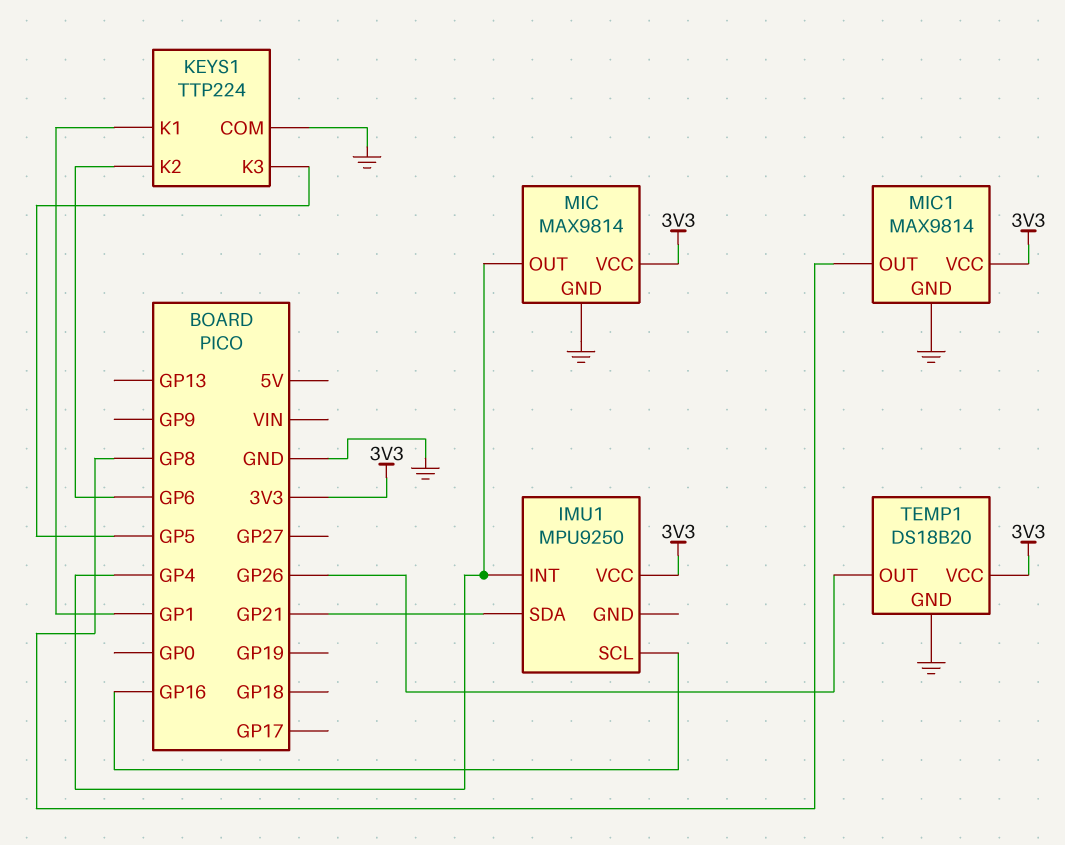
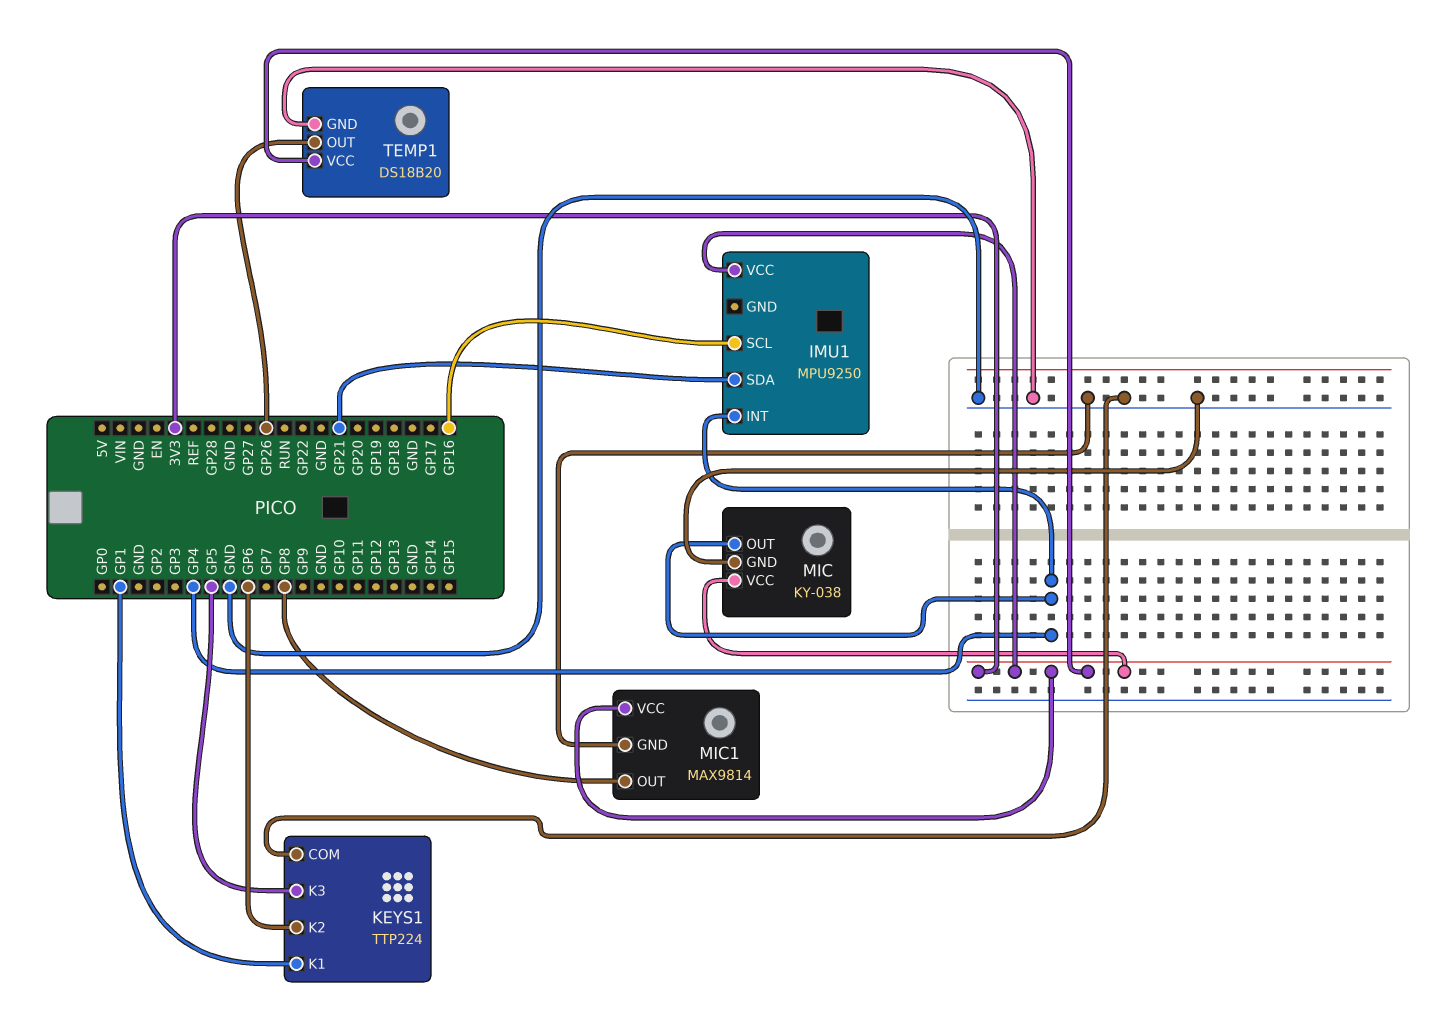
MIC: MAX9814 -> KY-038

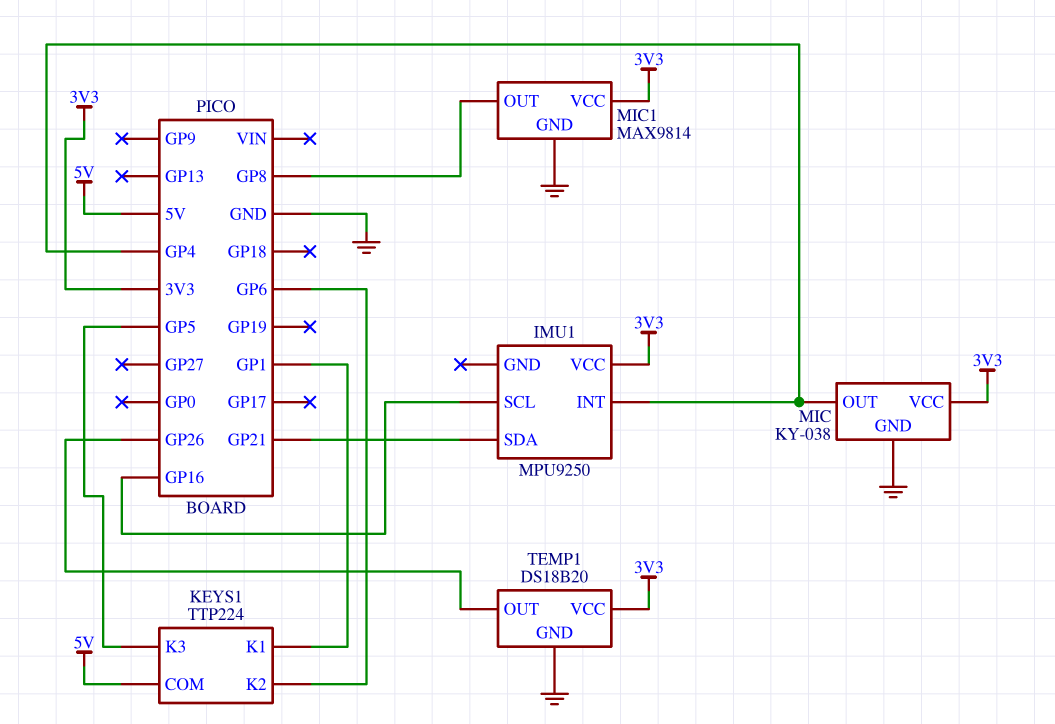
KEYS1 pin COM: GND -> 5V

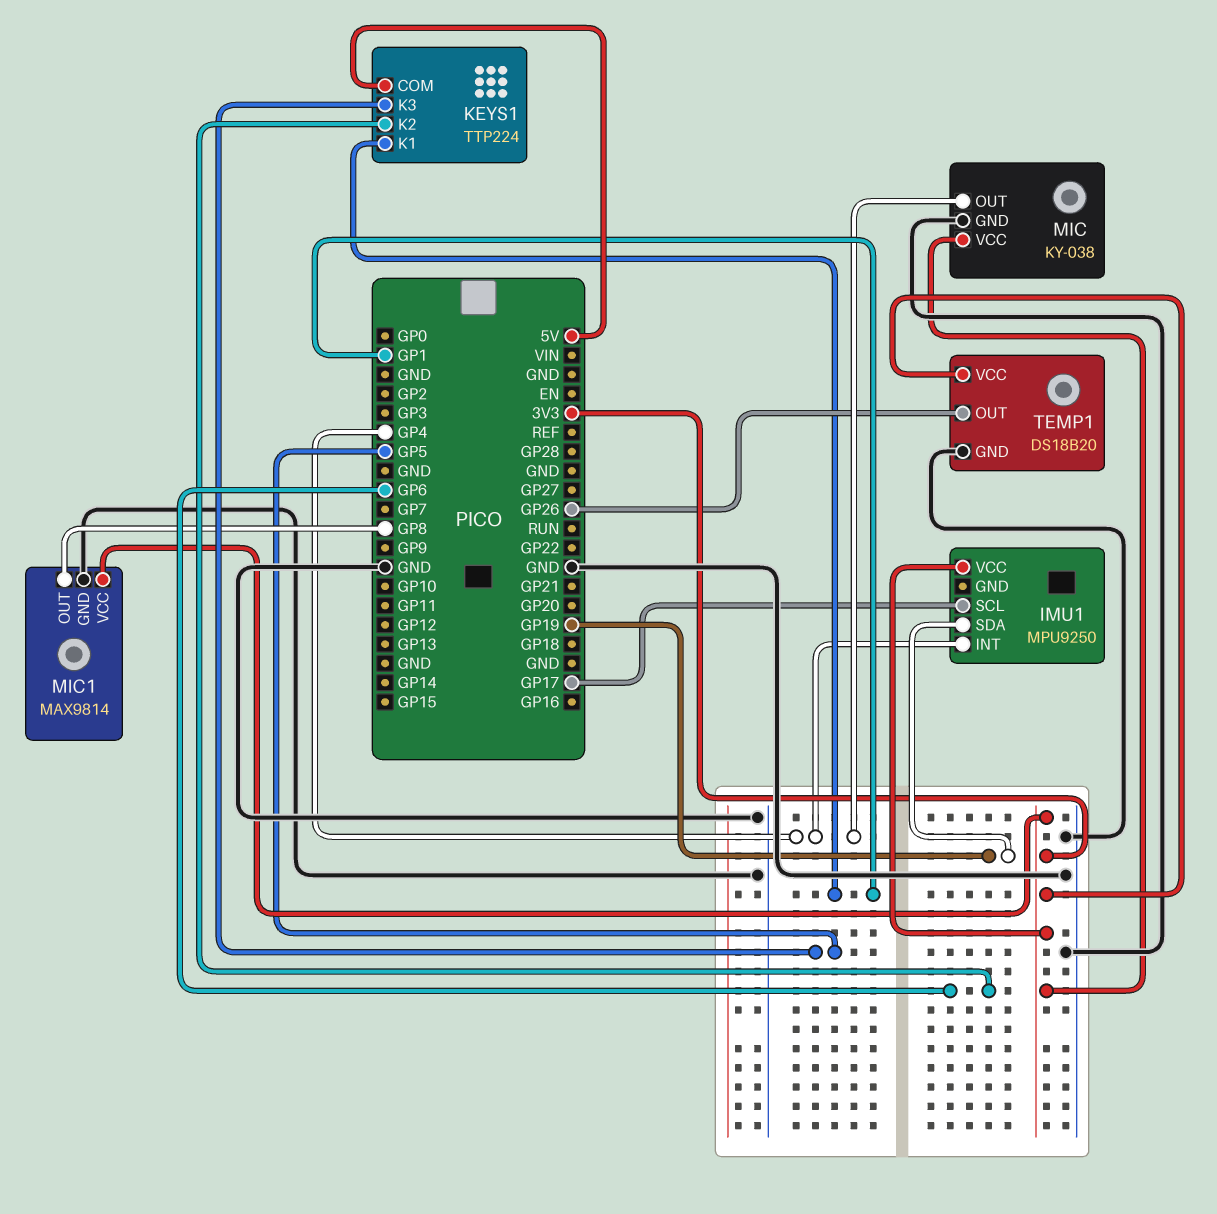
IMU1 pin SCL: GP16 -> GP17
IMU1 pin SDA: GP21 -> GP19

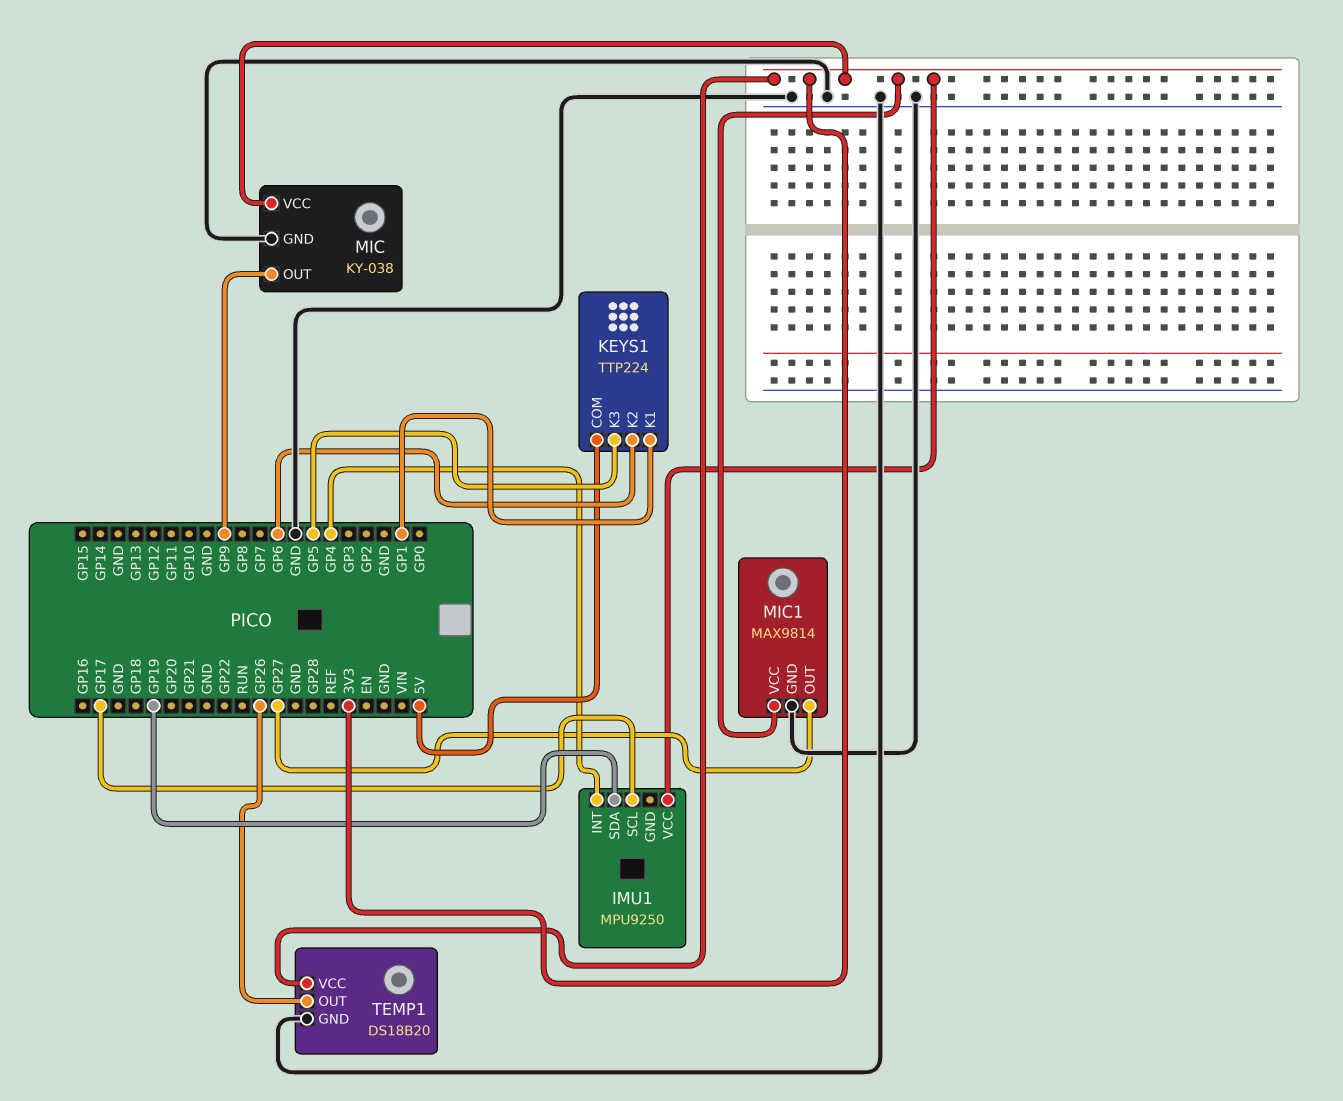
MIC pin OUT: GP4 -> GP9
MIC1 pin OUT: GP8 -> GP27

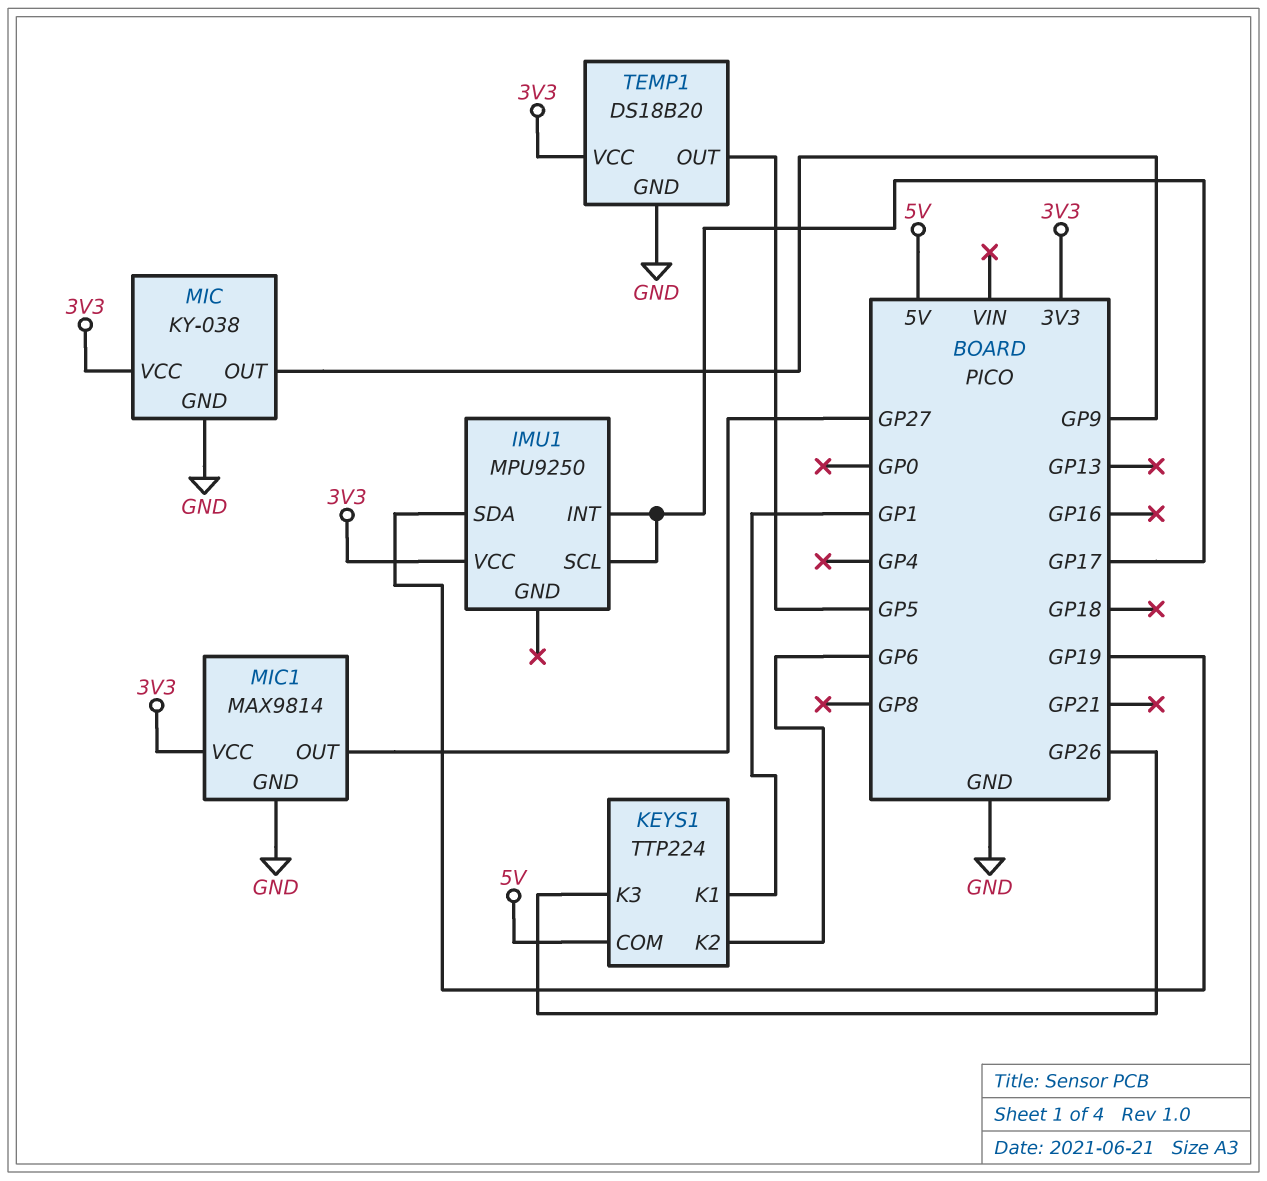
IMU1 pin INT: GP4 -> GP17
KEYS1 pin K3: GP5 -> GP26
TEMP1 pin OUT: GP26 -> GP5

